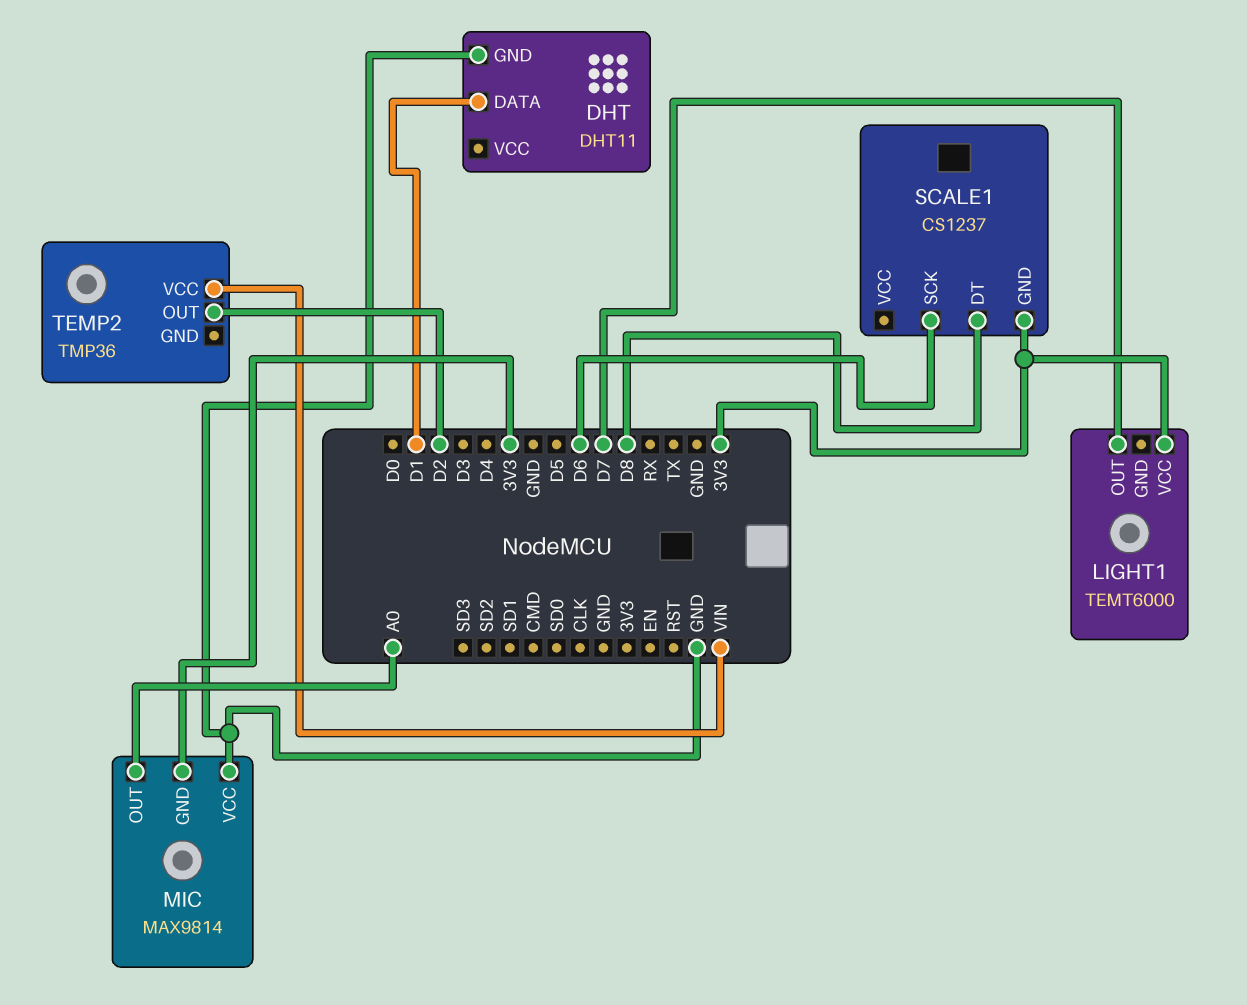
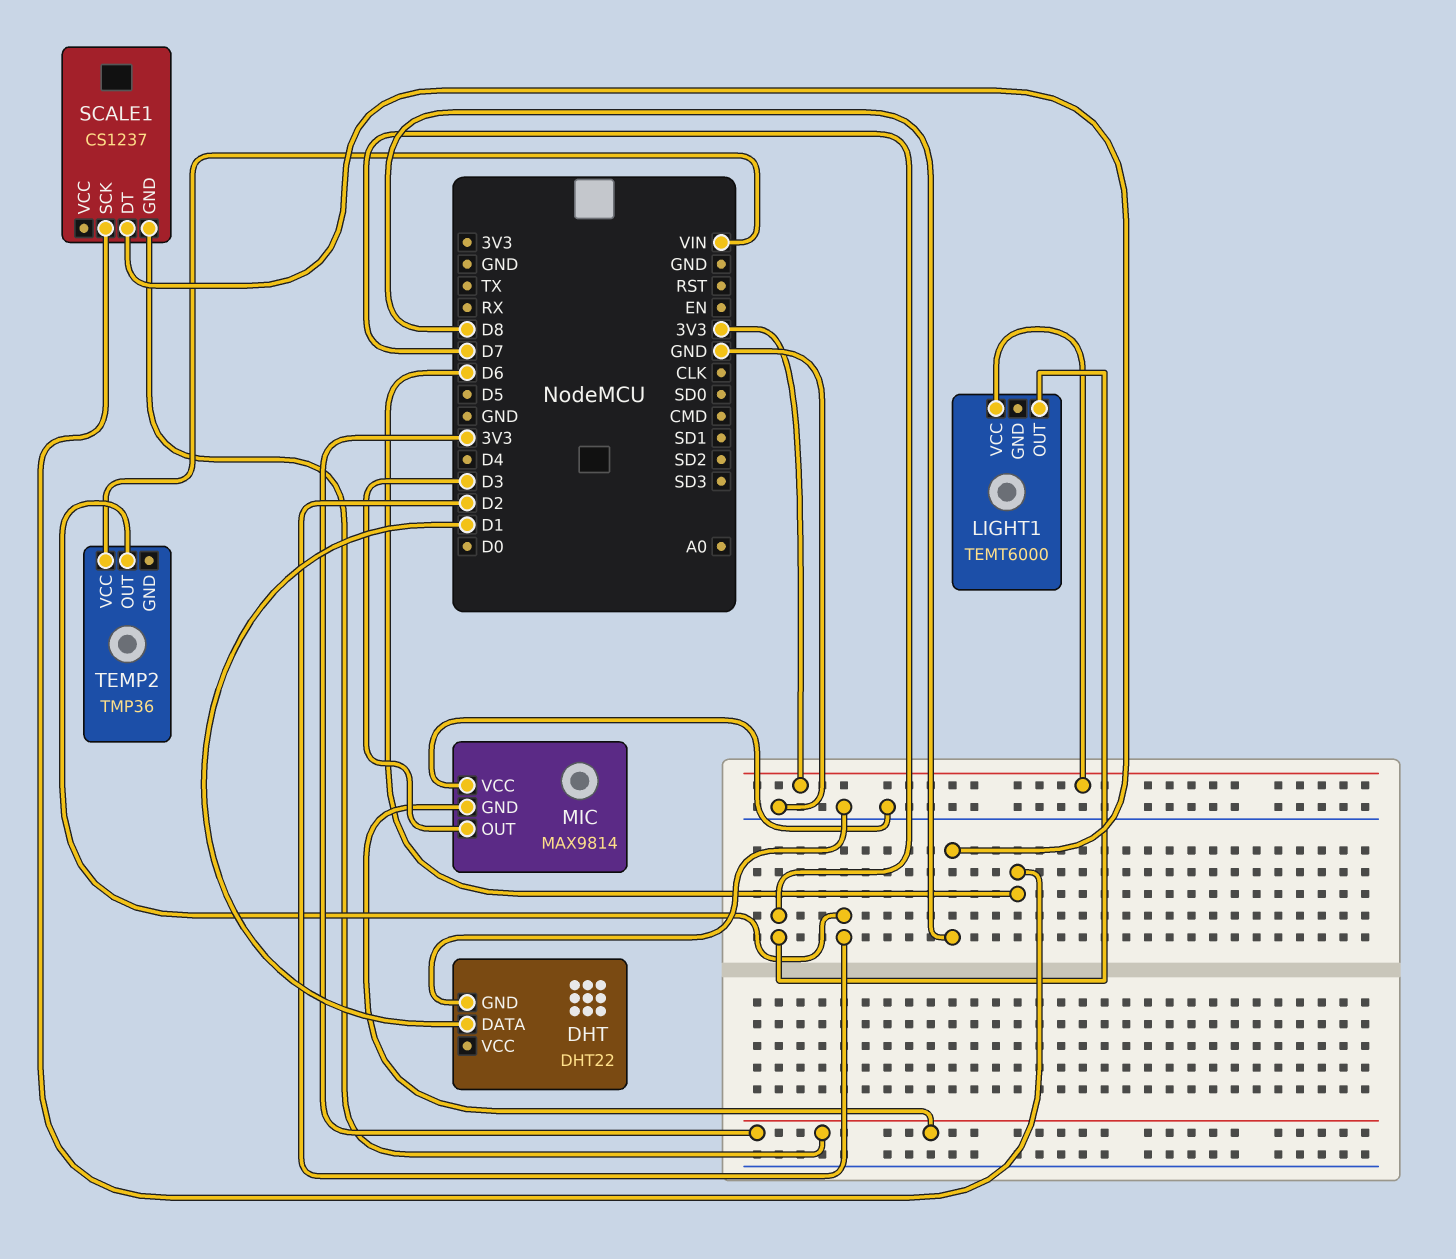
DHT: DHT11 -> DHT22
MIC pin OUT: A0 -> D3

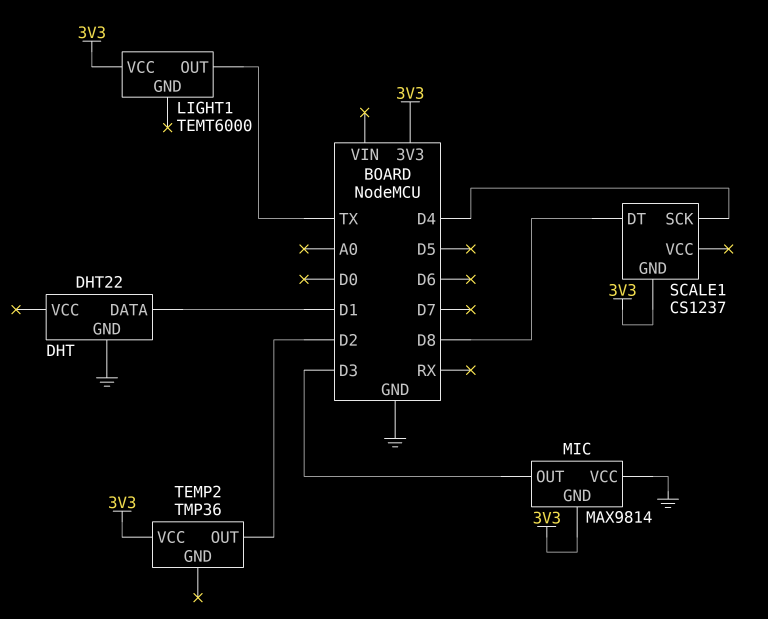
LIGHT1 pin OUT: D7 -> TX
SCALE1 pin SCK: D6 -> D4
TEMP2 pin VCC: VIN -> 3V3

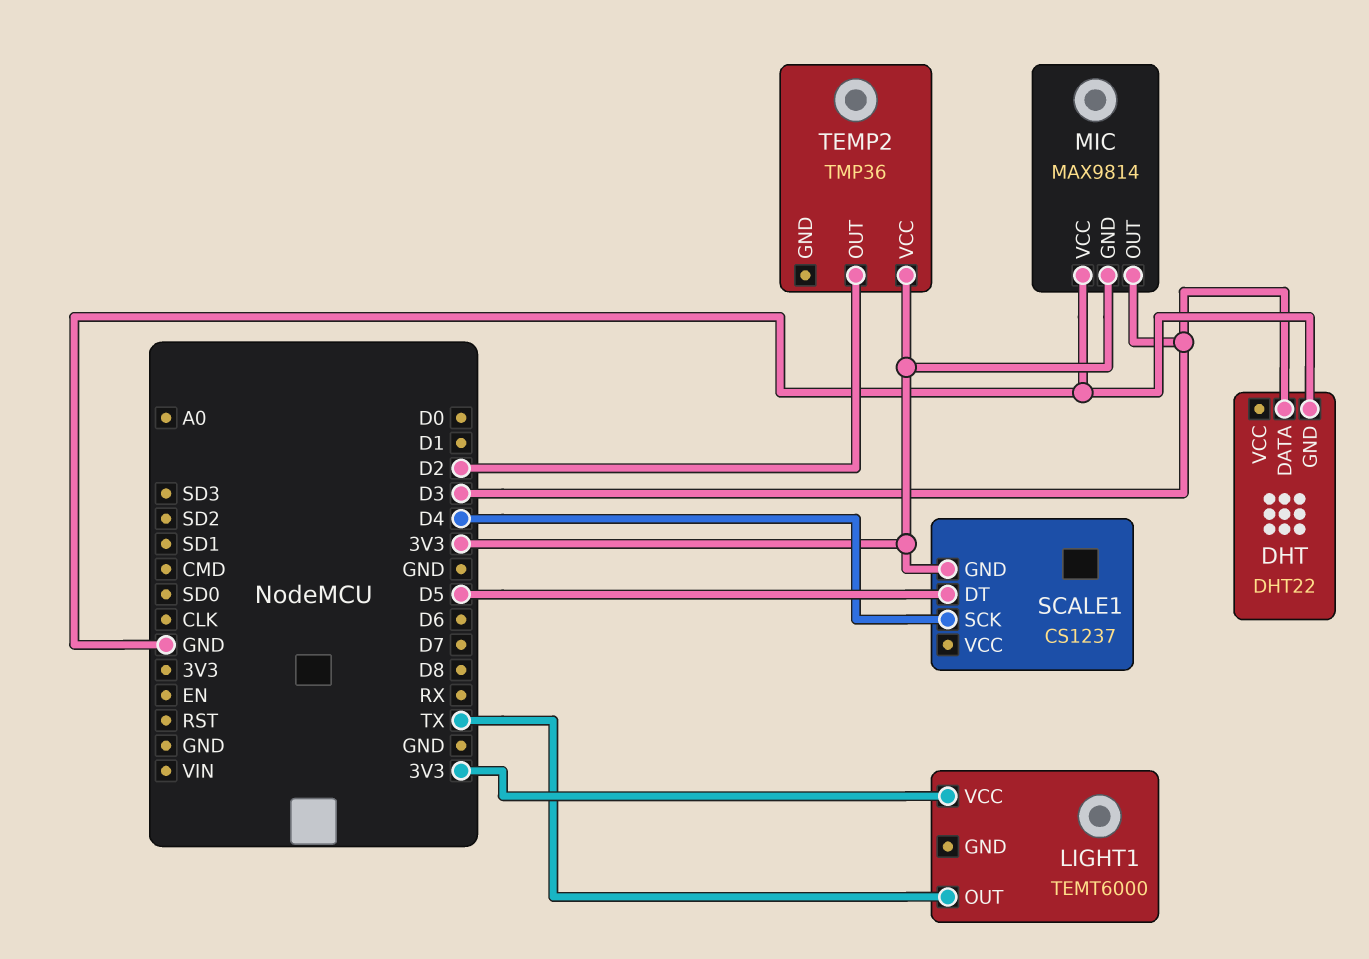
DHT pin DATA: D1 -> D3
SCALE1 pin DT: D8 -> D5

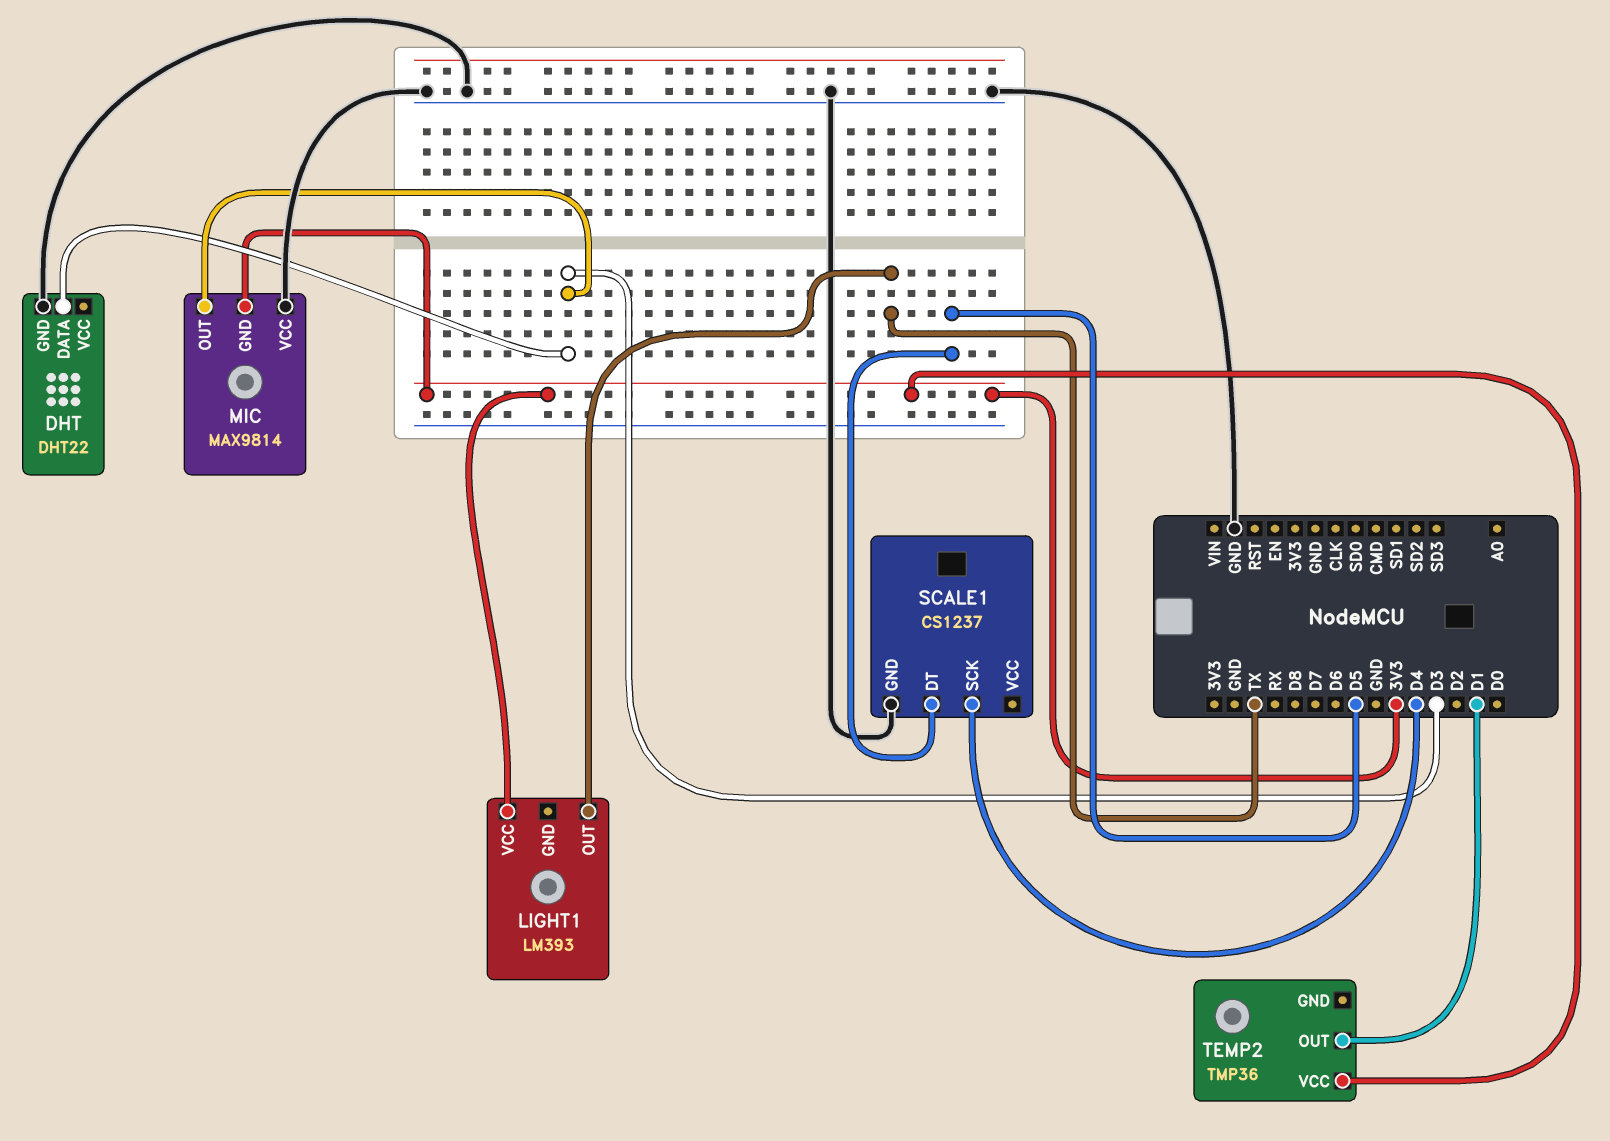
LIGHT1: TEMT6000 -> LM393
SCALE1 pin GND: 3V3 -> GND
TEMP2 pin OUT: D2 -> D1

